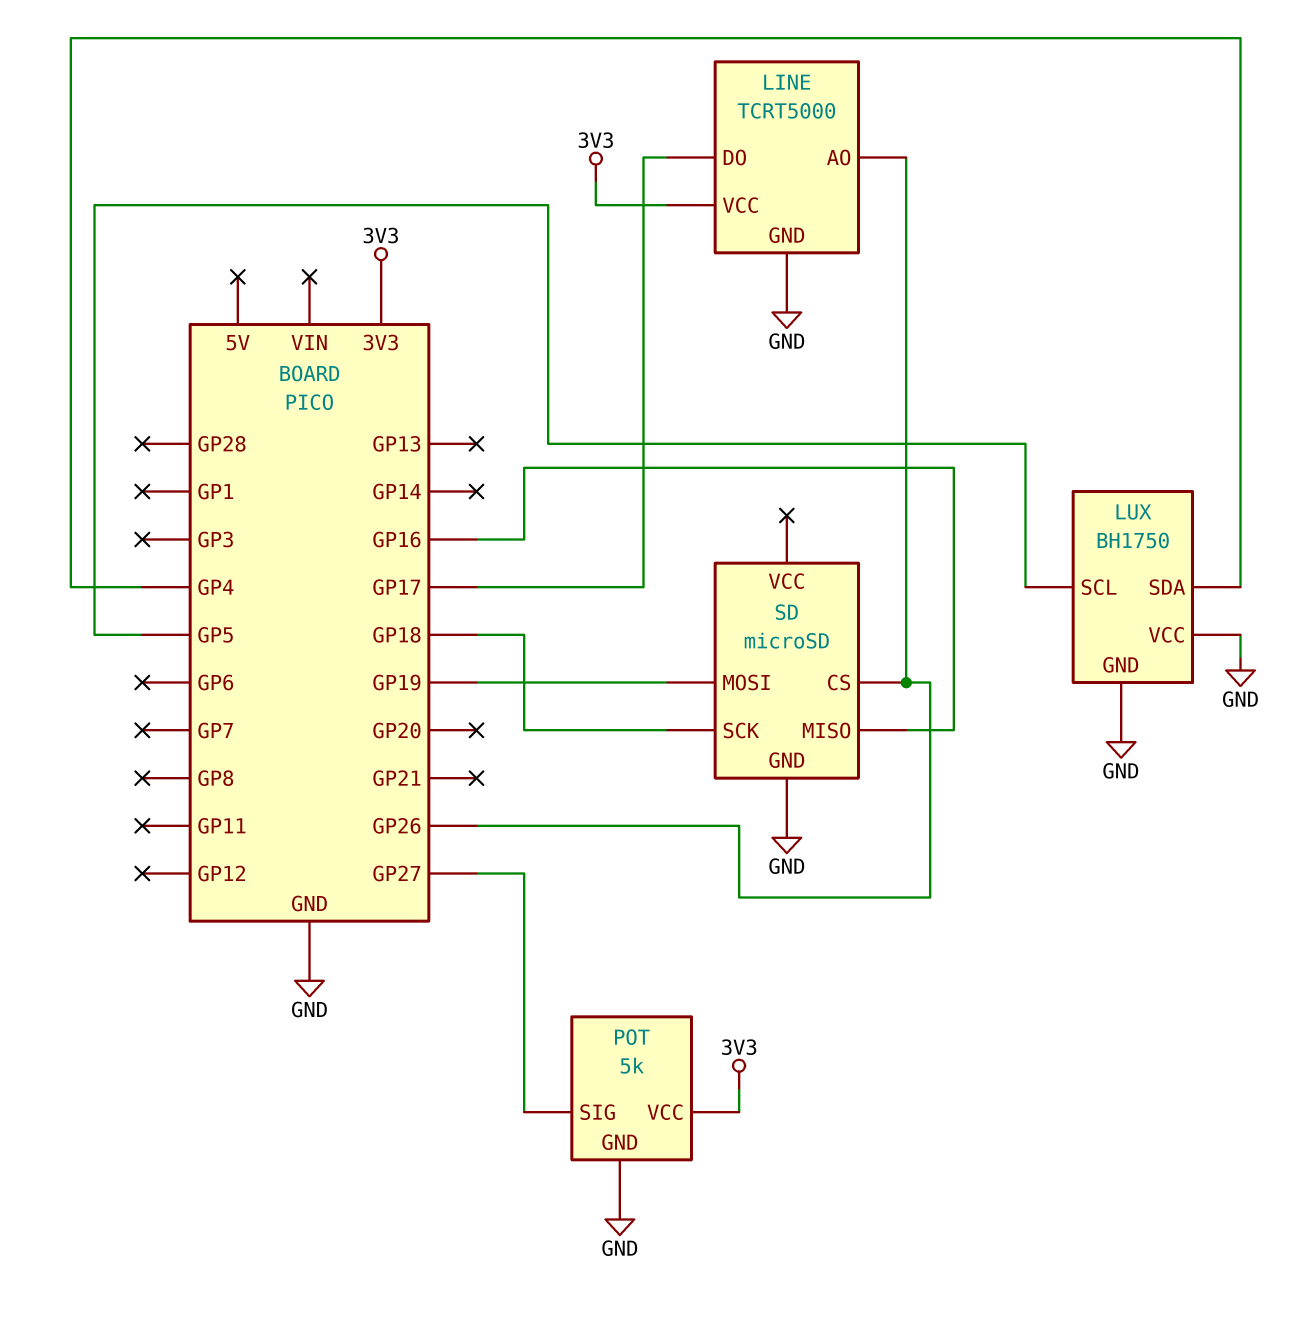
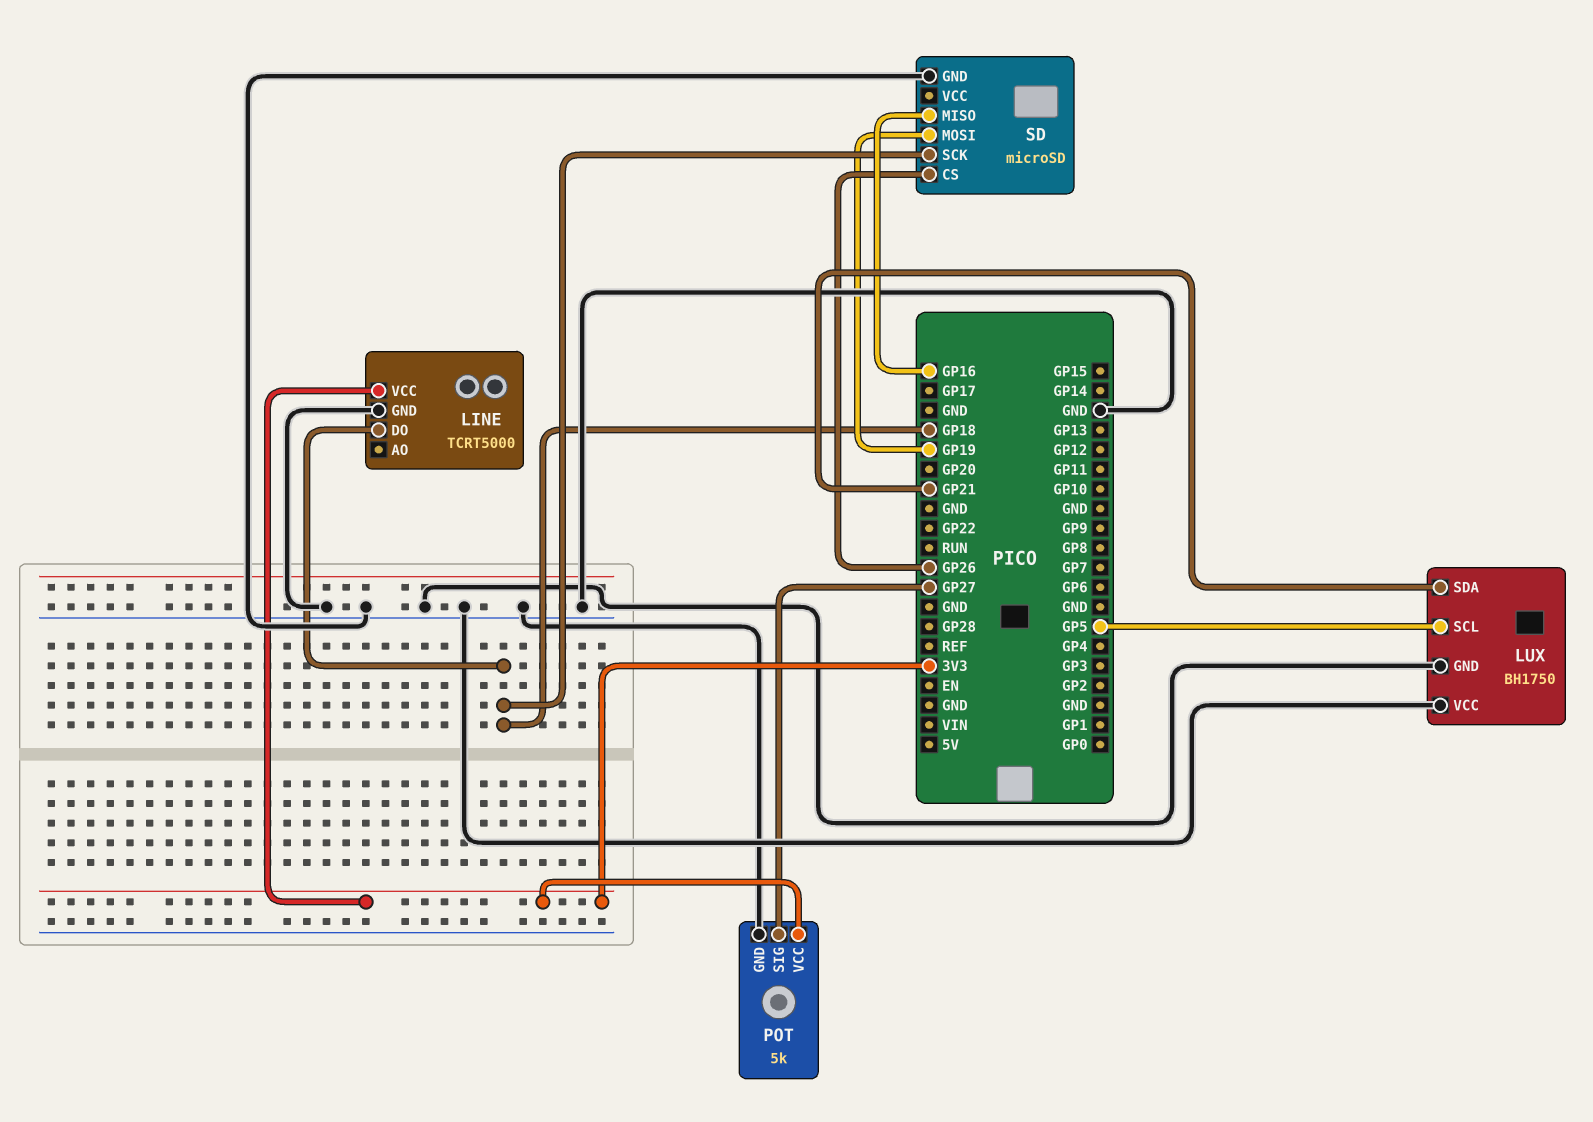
LINE pin AO: GP26 -> none
LINE pin DO: GP17 -> GP18
LUX pin SDA: GP4 -> GP21

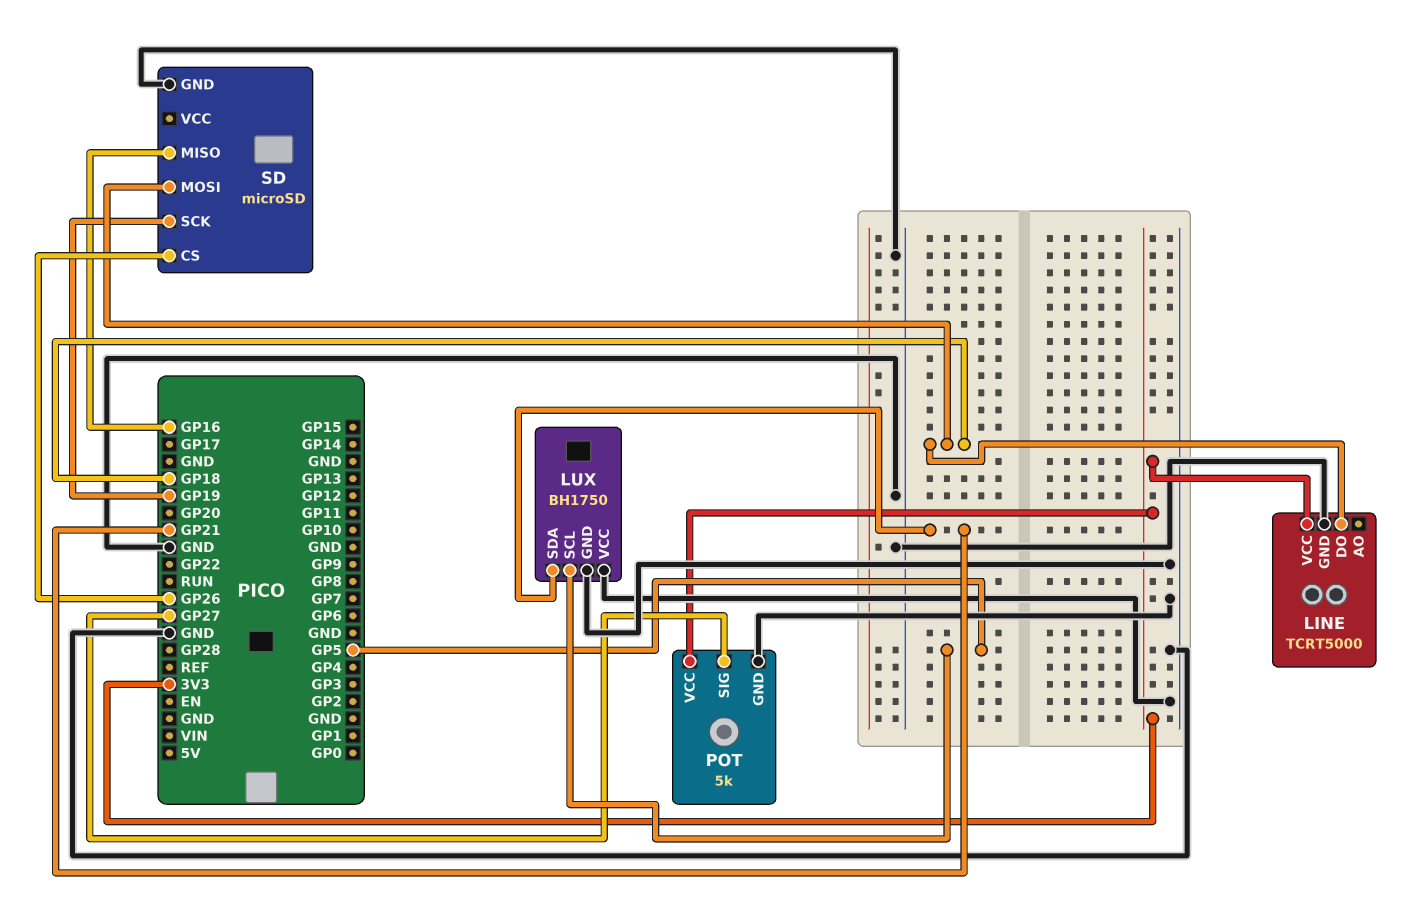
SD pin MOSI: GP19 -> GP18
SD pin SCK: GP18 -> GP19

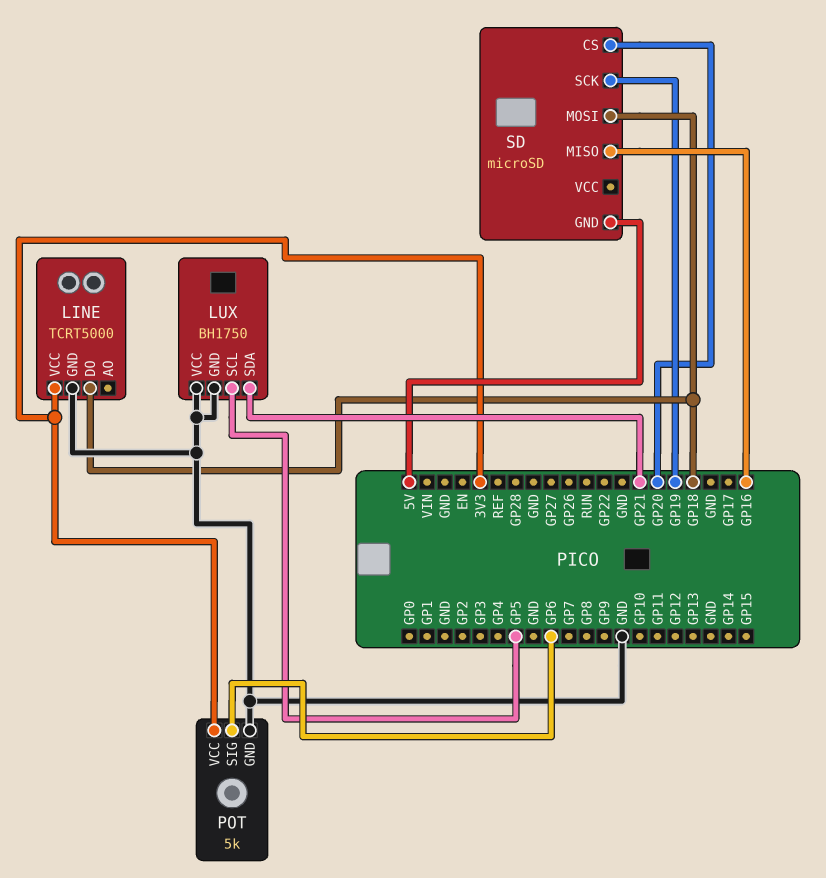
POT pin SIG: GP27 -> GP6
SD pin CS: GP26 -> GP20
SD pin GND: GND -> 5V

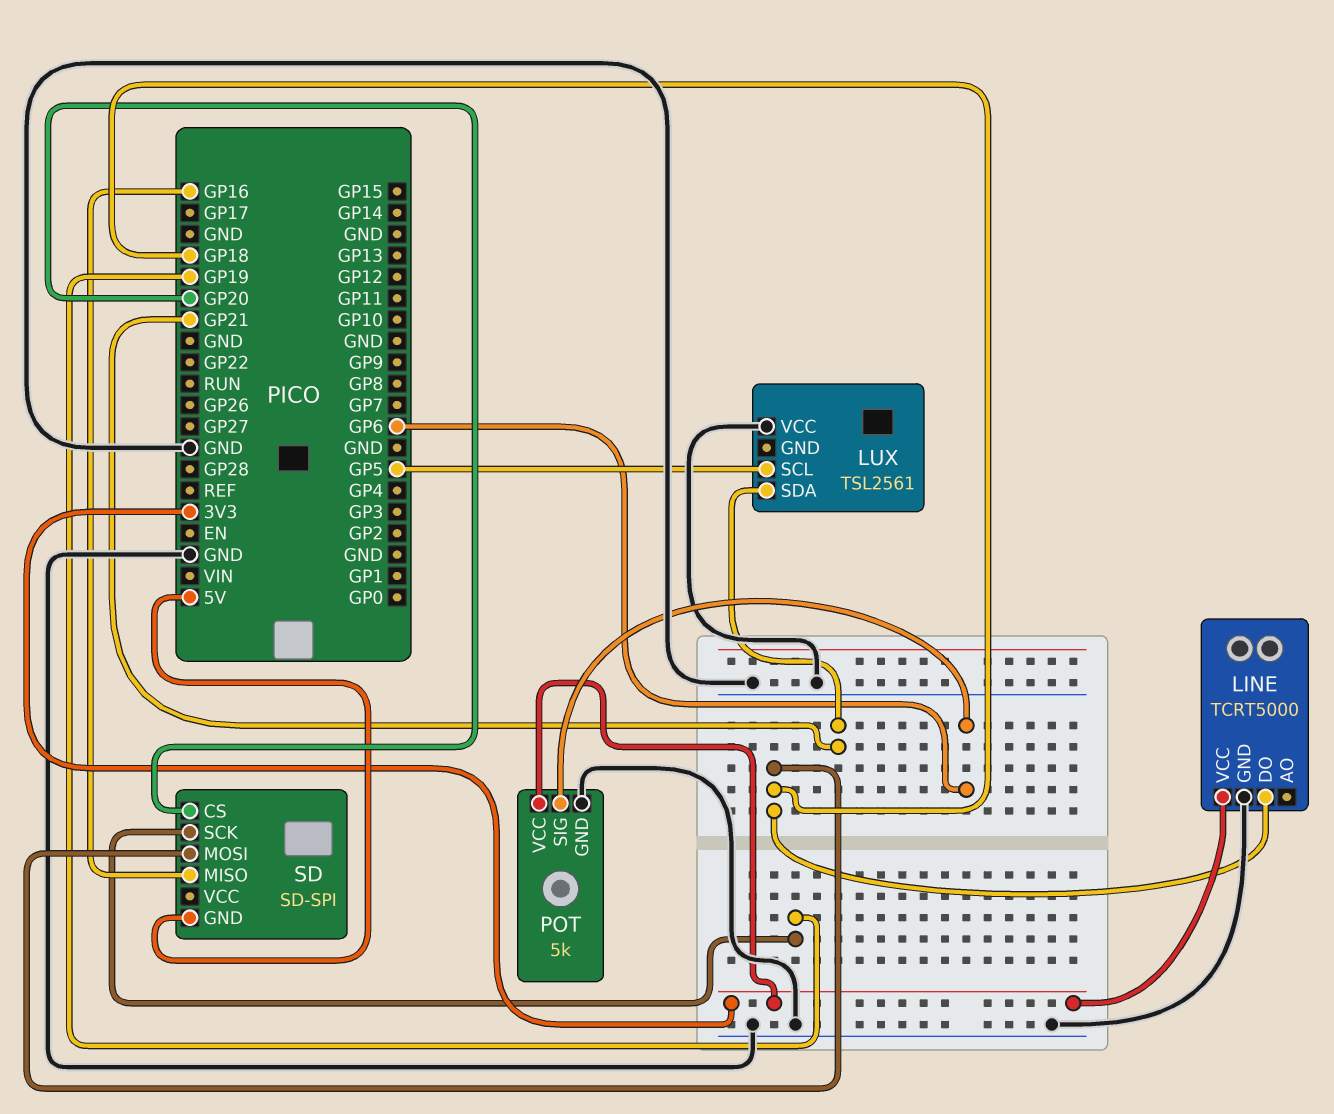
LUX: BH1750 -> TSL2561
LUX pin GND: GND -> none
SD: microSD -> SD-SPI

